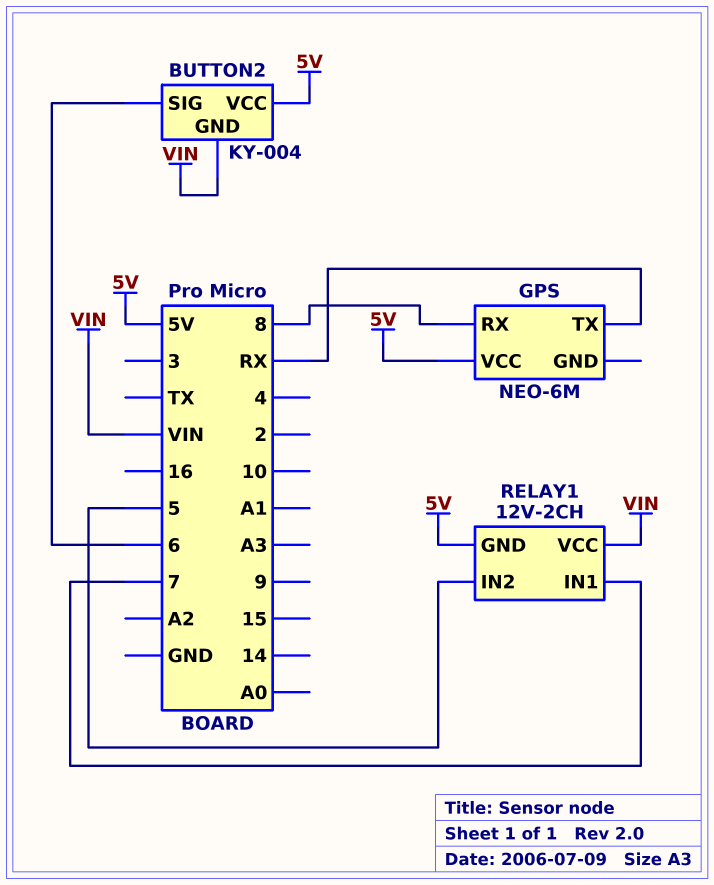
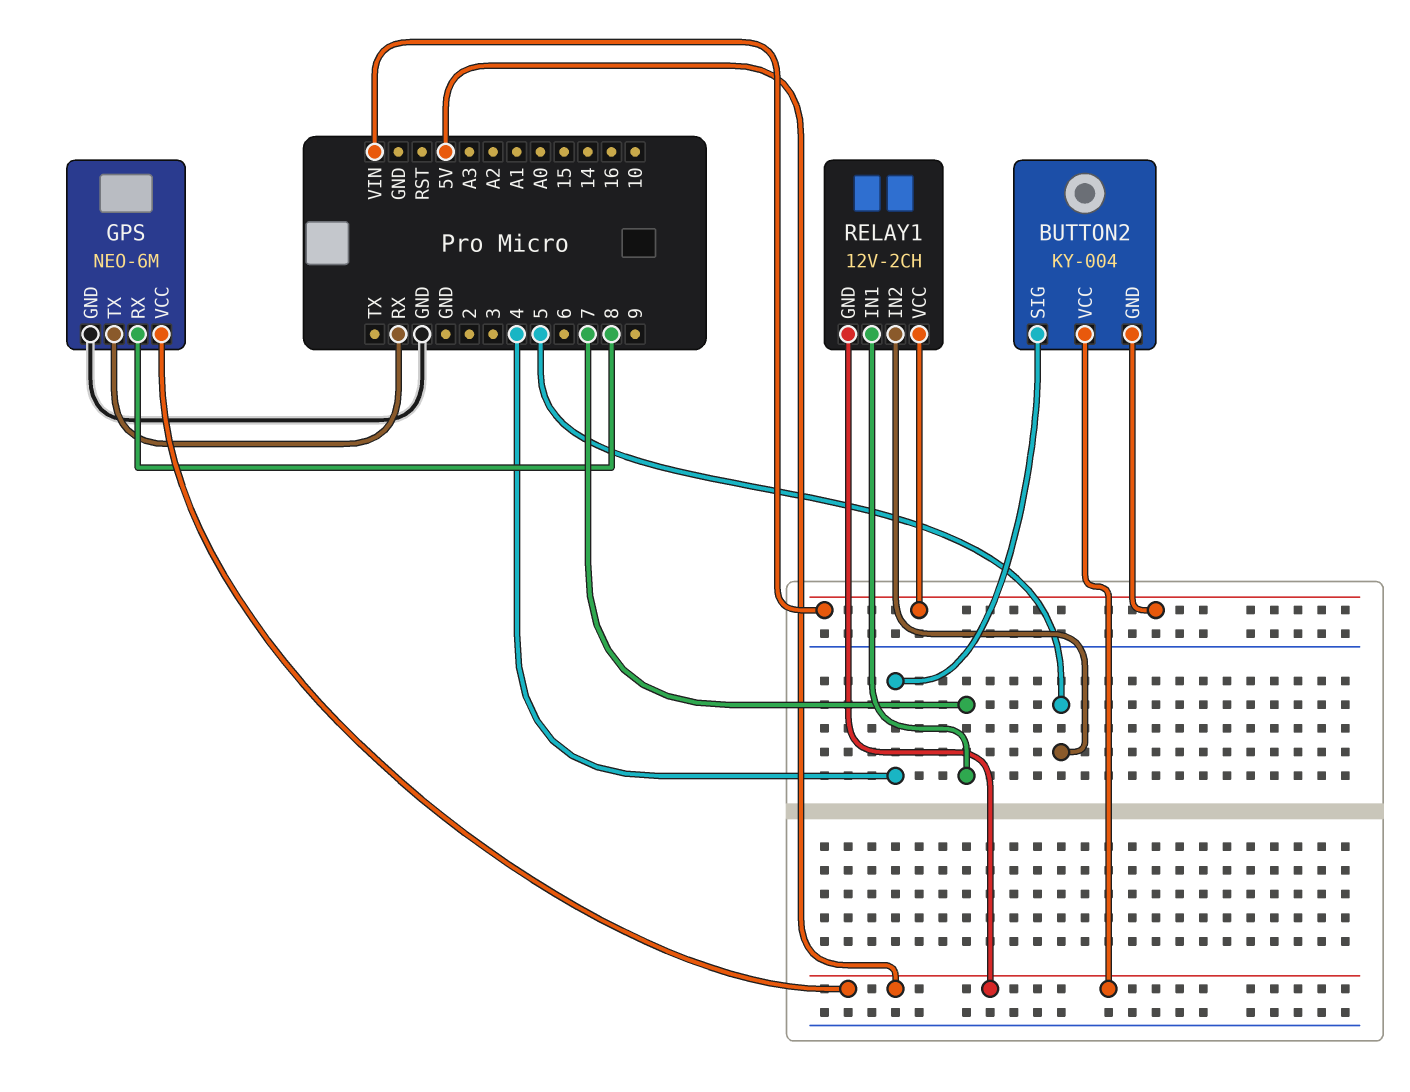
BUTTON2 pin SIG: 6 -> 4
GPS pin GND: none -> GND

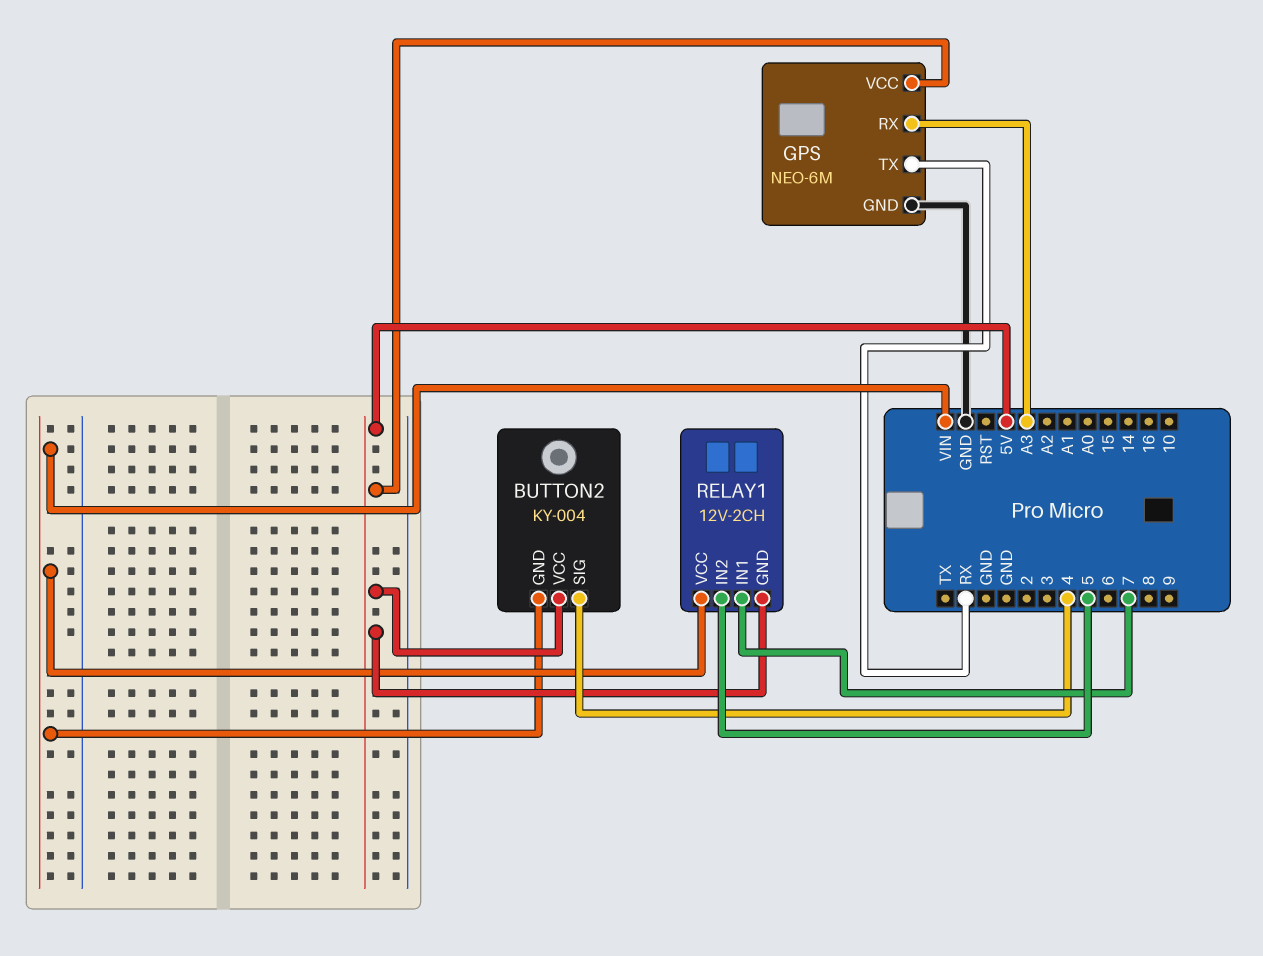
GPS pin RX: 8 -> A3

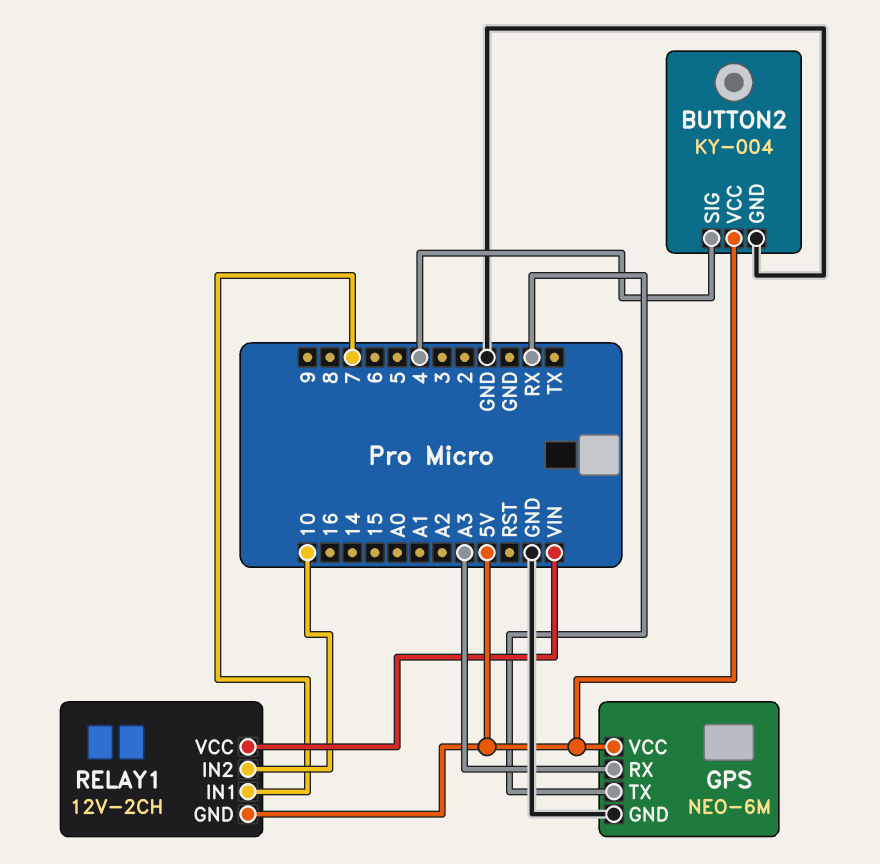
BUTTON2 pin GND: VIN -> GND
RELAY1 pin IN2: 5 -> 10

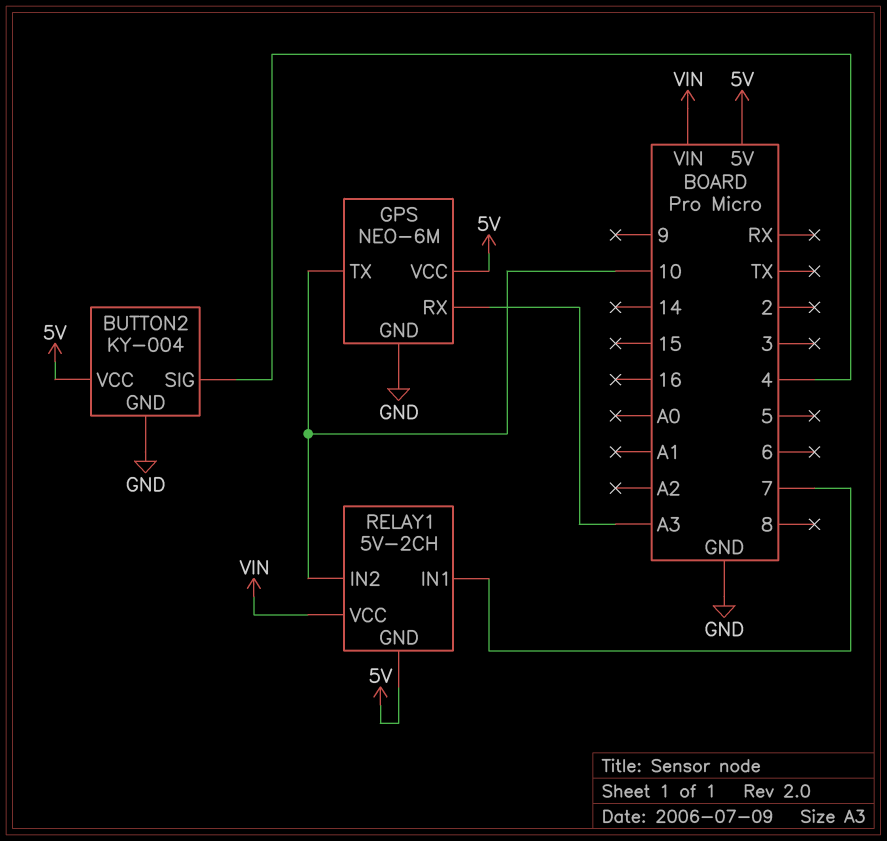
GPS pin TX: RX -> 10
RELAY1: 12V-2CH -> 5V-2CH

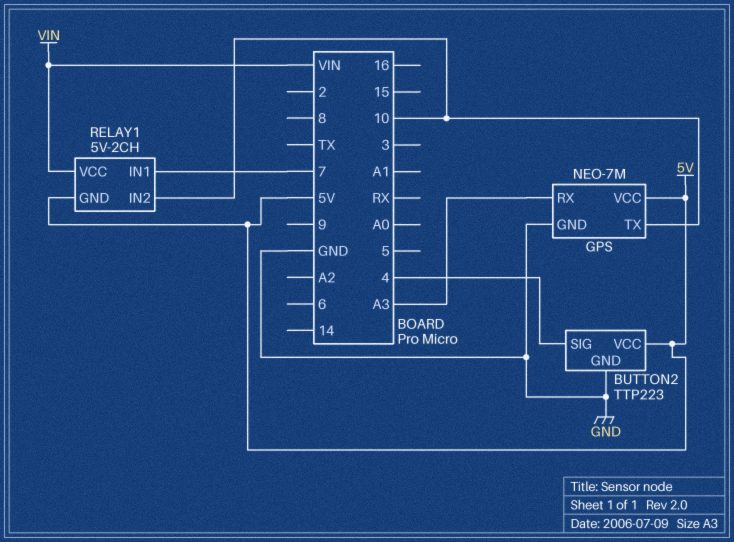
BUTTON2: KY-004 -> TTP223
GPS: NEO-6M -> NEO-7M

